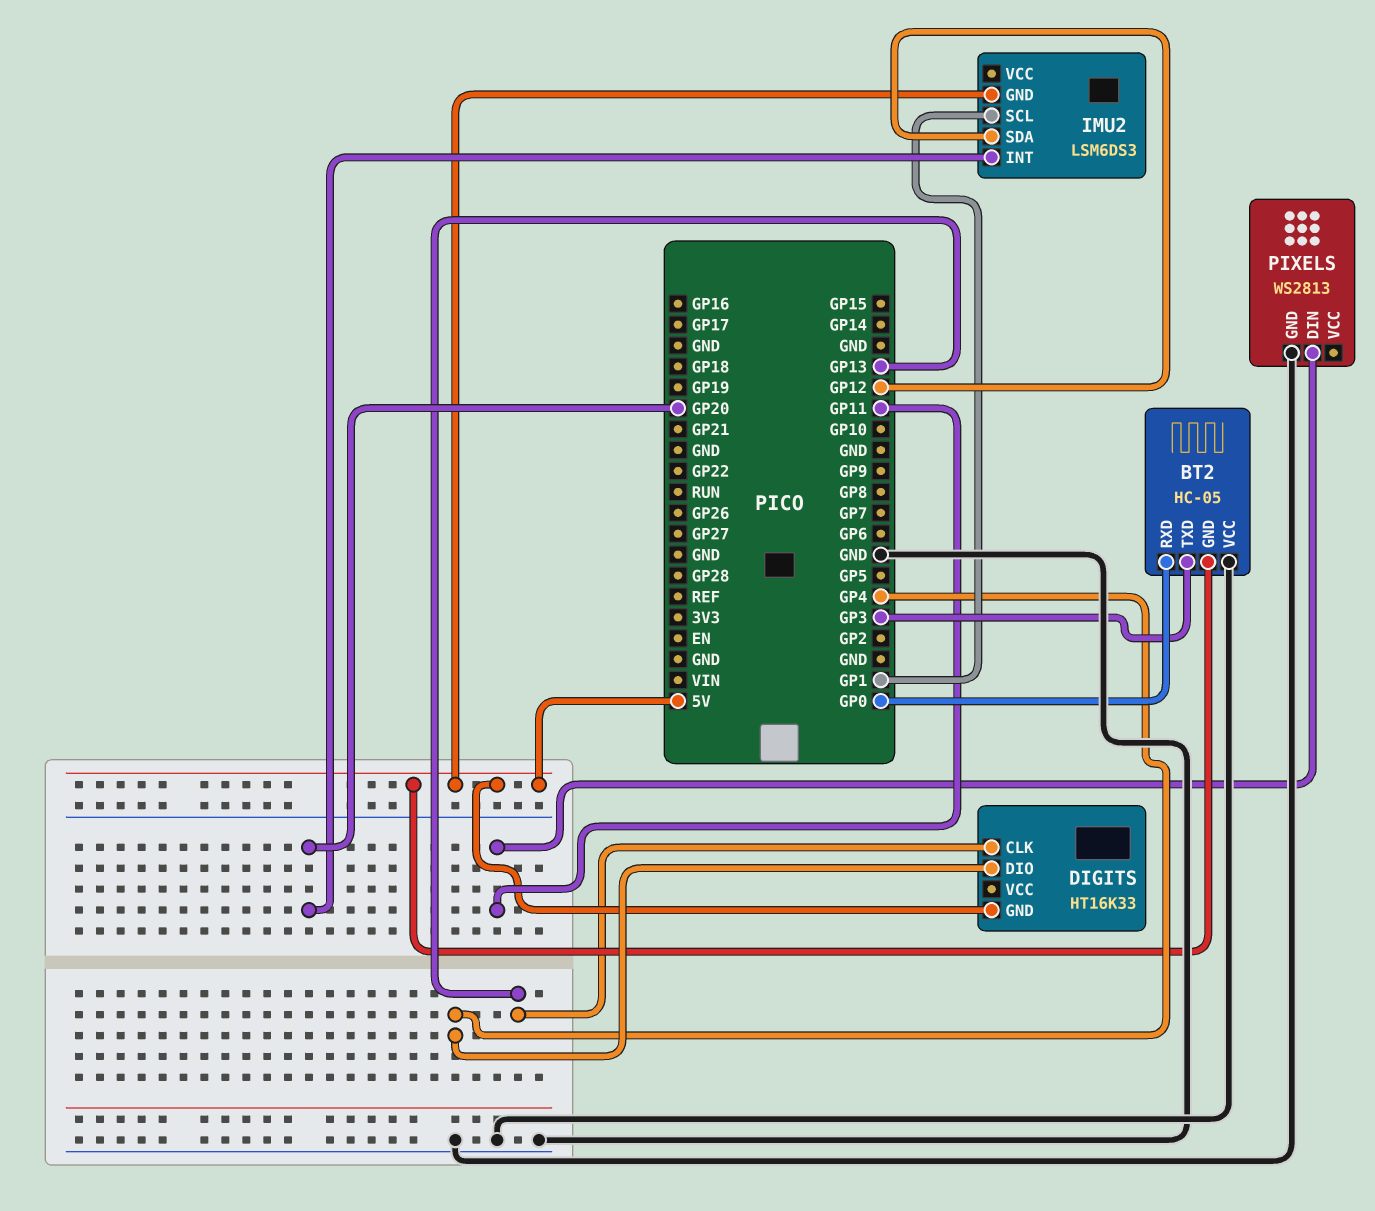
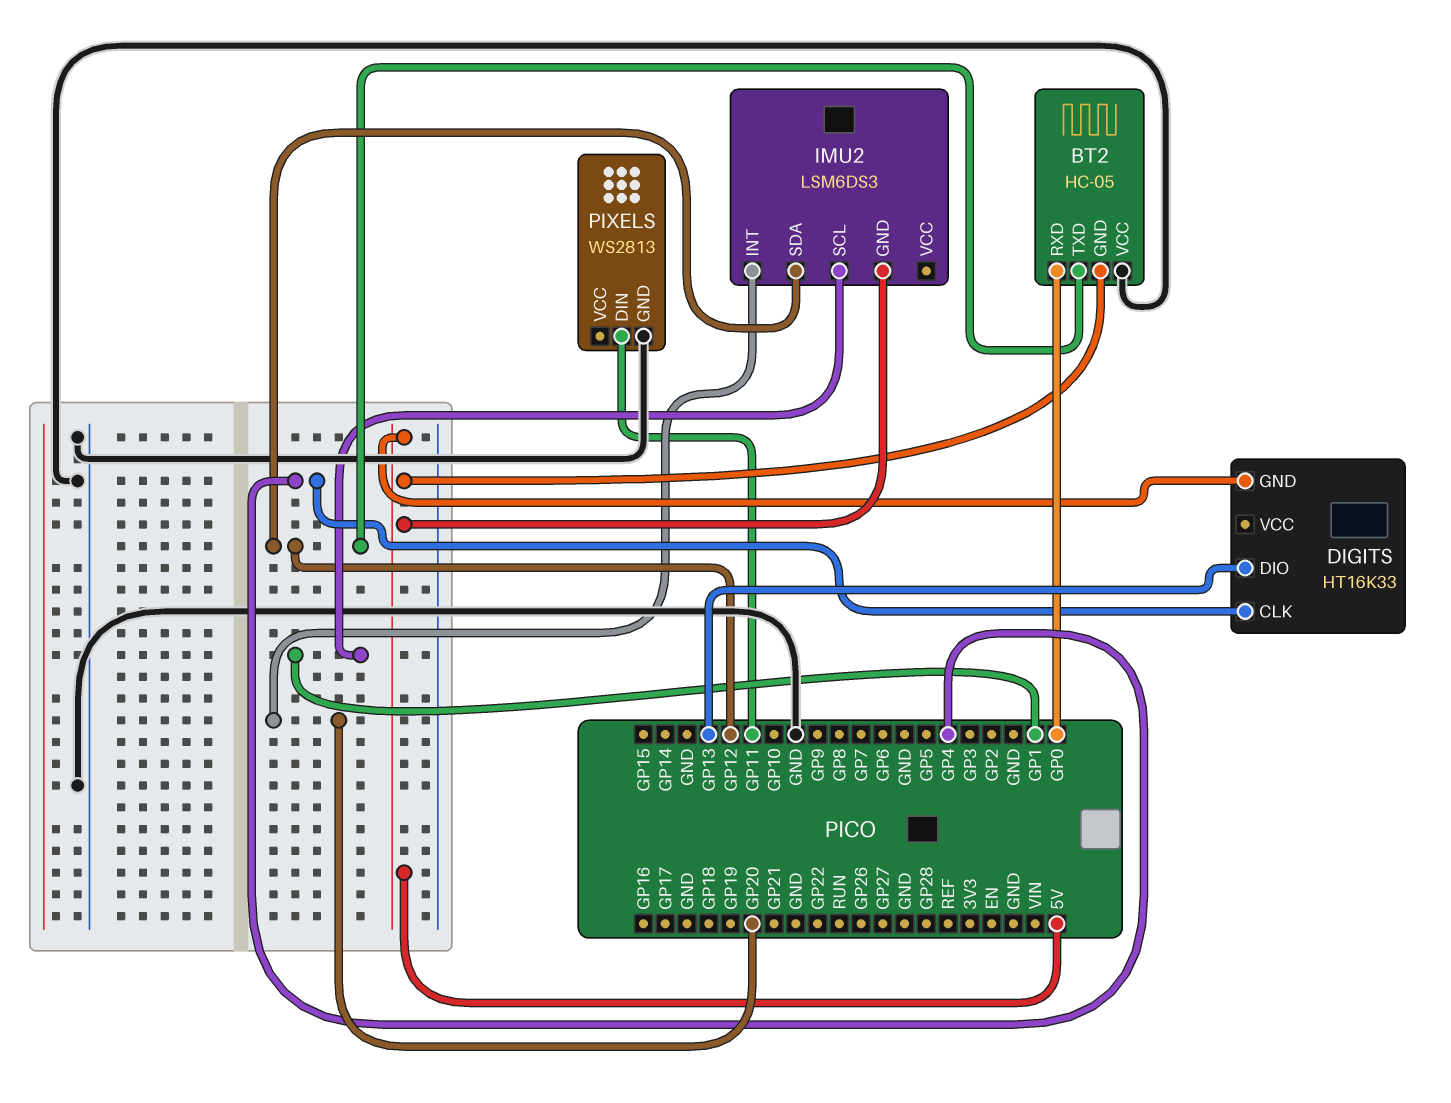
BT2 pin TXD: GP3 -> GP12
DIGITS pin CLK: GP13 -> GP4
DIGITS pin DIO: GP4 -> GP13

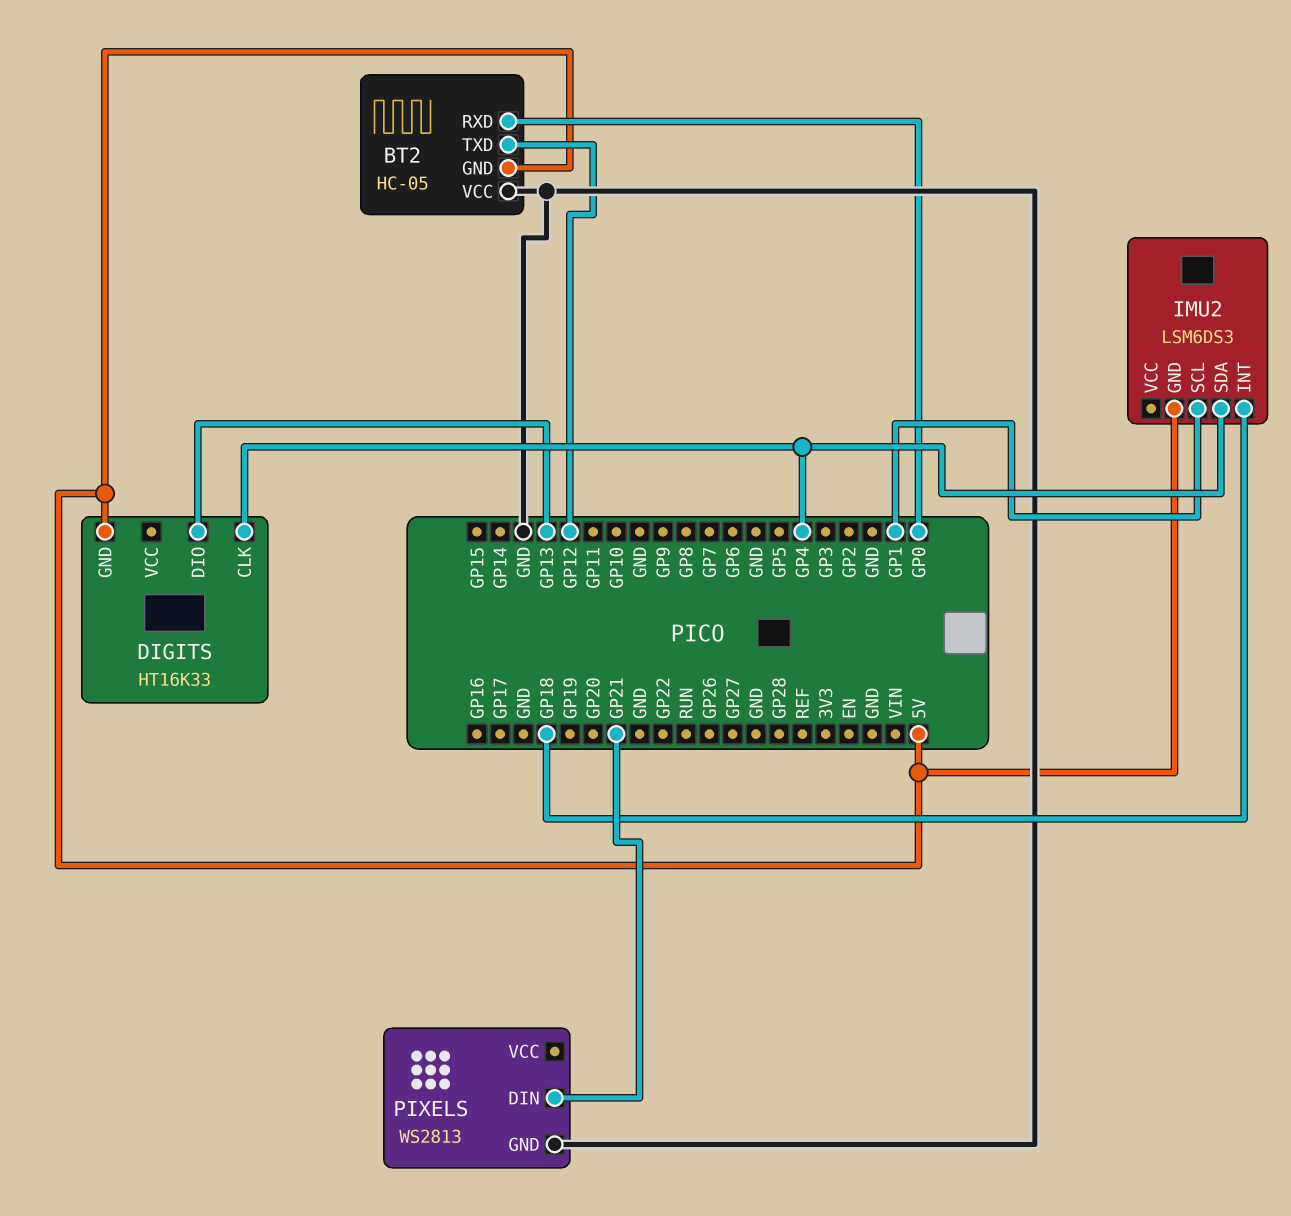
IMU2 pin INT: GP20 -> GP18
IMU2 pin SDA: GP12 -> GP4
PIXELS pin DIN: GP11 -> GP21

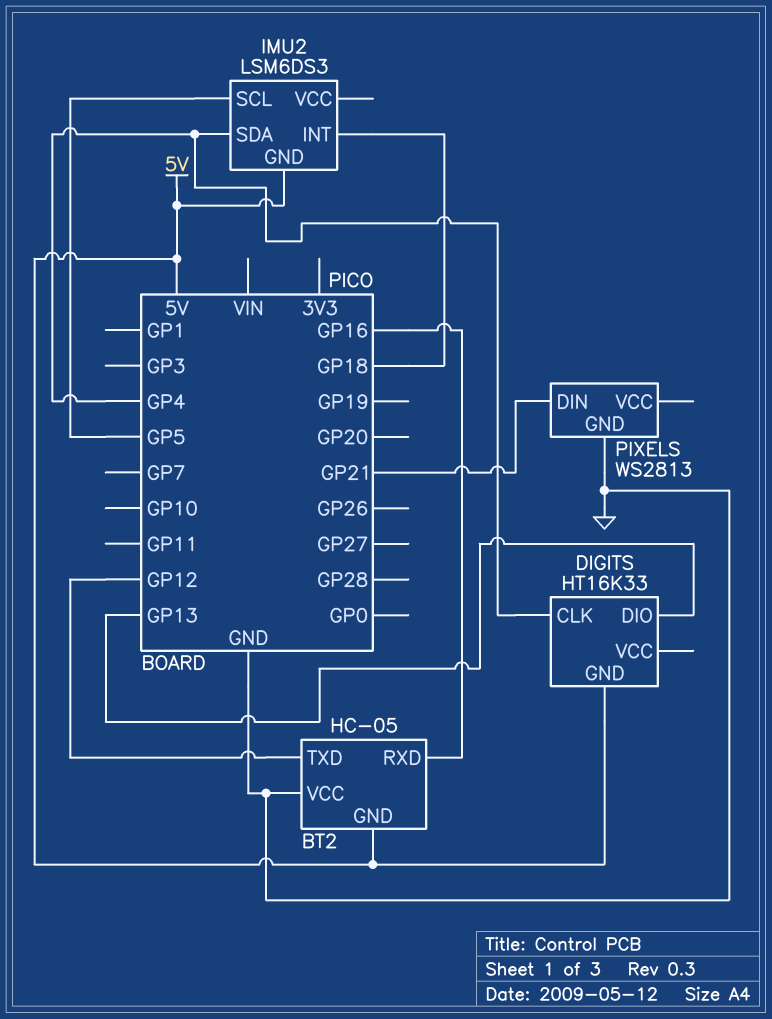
BT2 pin RXD: GP0 -> GP16
IMU2 pin SCL: GP1 -> GP5

